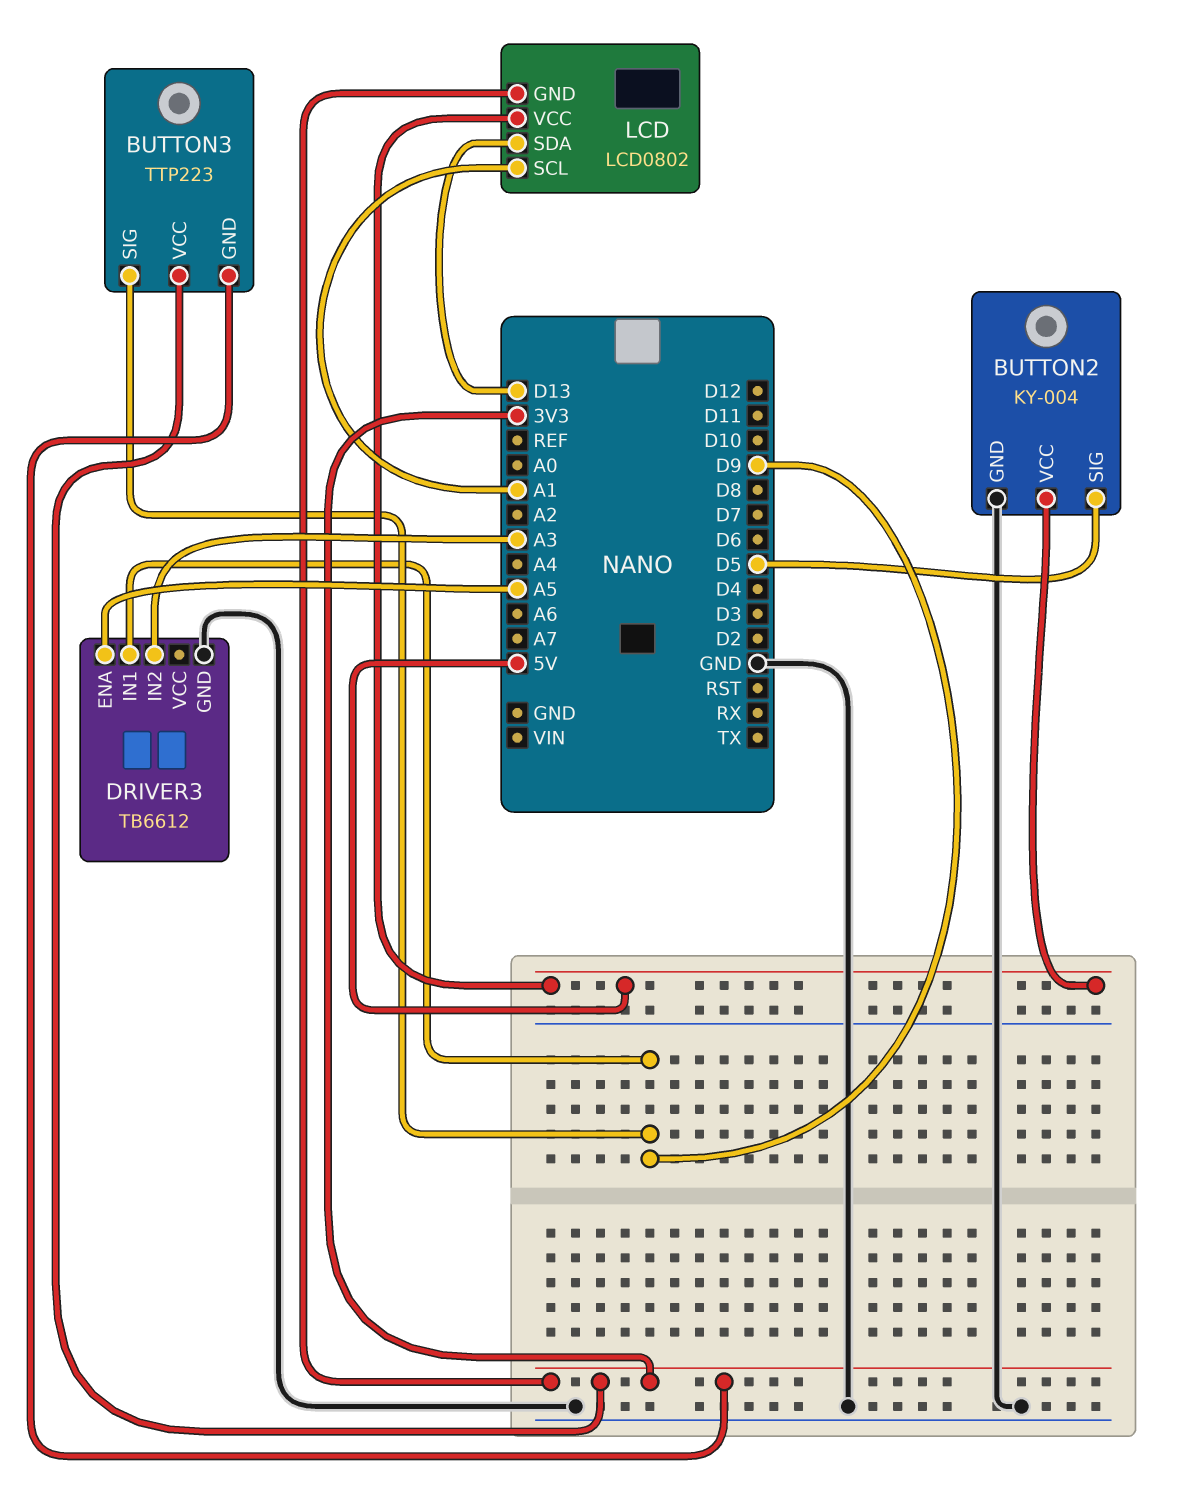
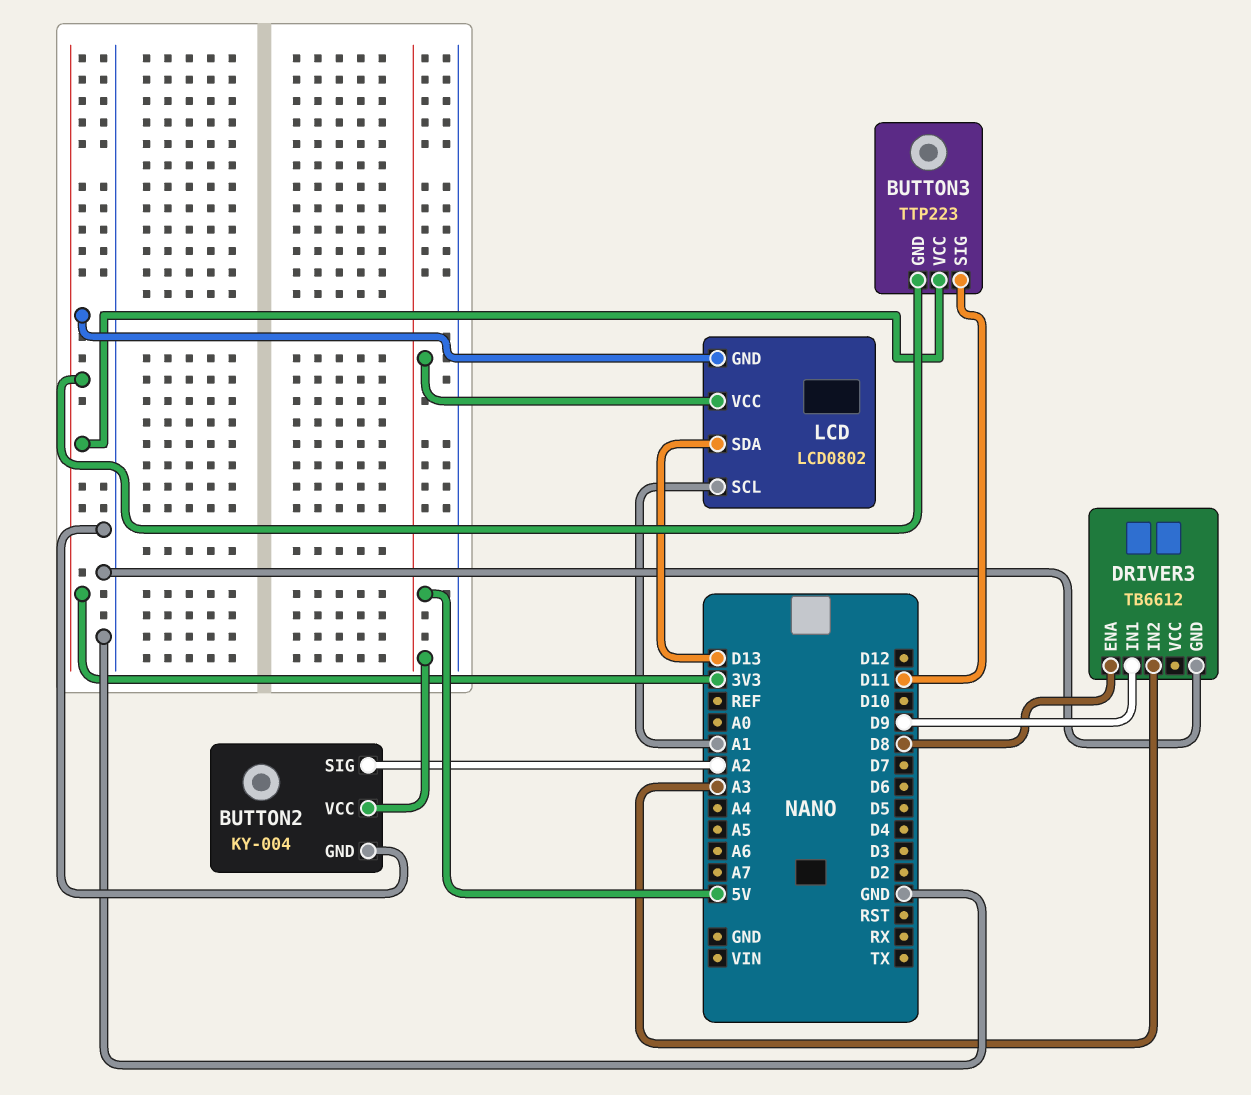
BUTTON2 pin SIG: D5 -> A2
BUTTON3 pin SIG: D9 -> D11
DRIVER3 pin ENA: A5 -> D8

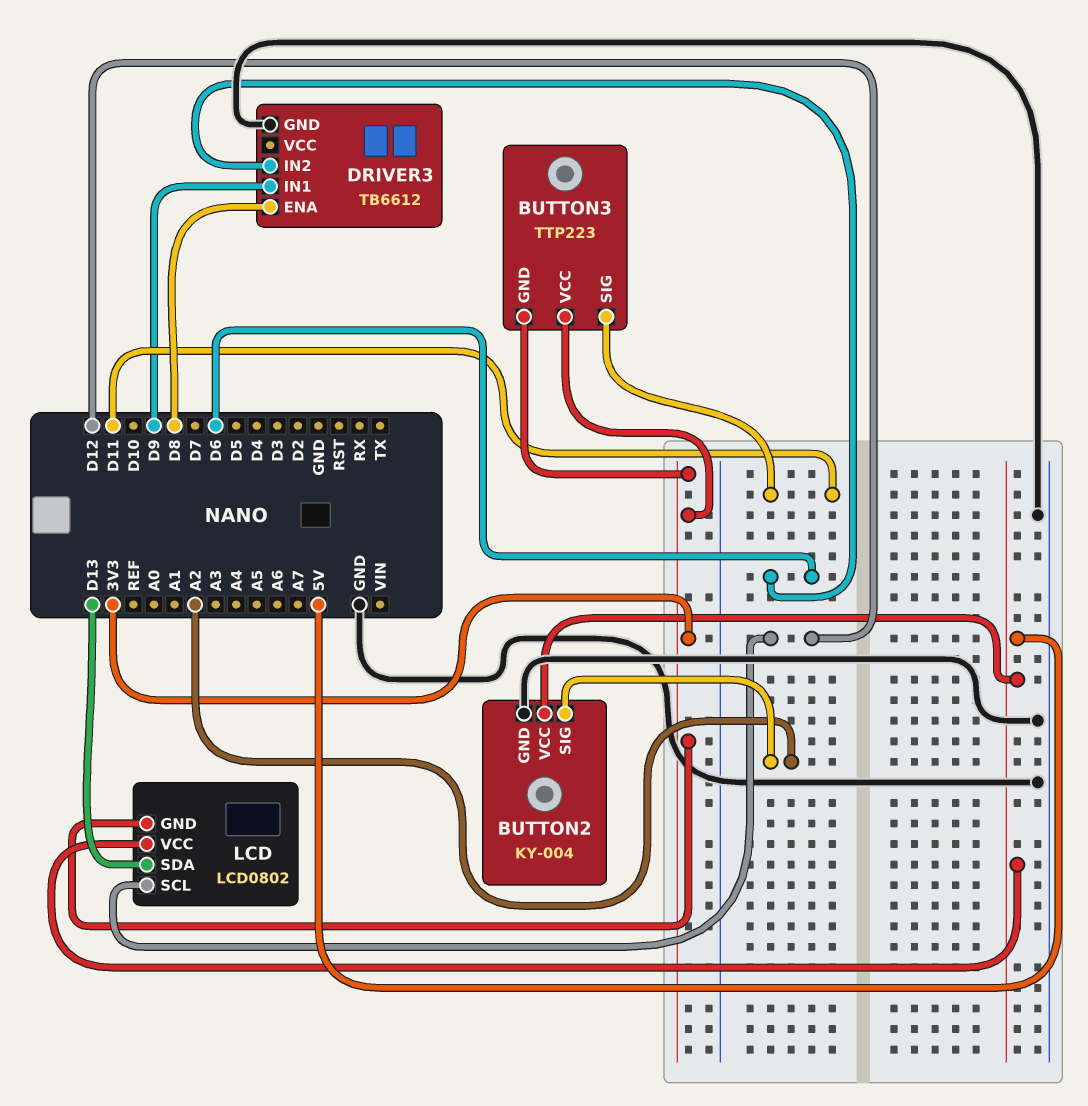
DRIVER3 pin IN2: A3 -> D6
LCD pin SCL: A1 -> D12

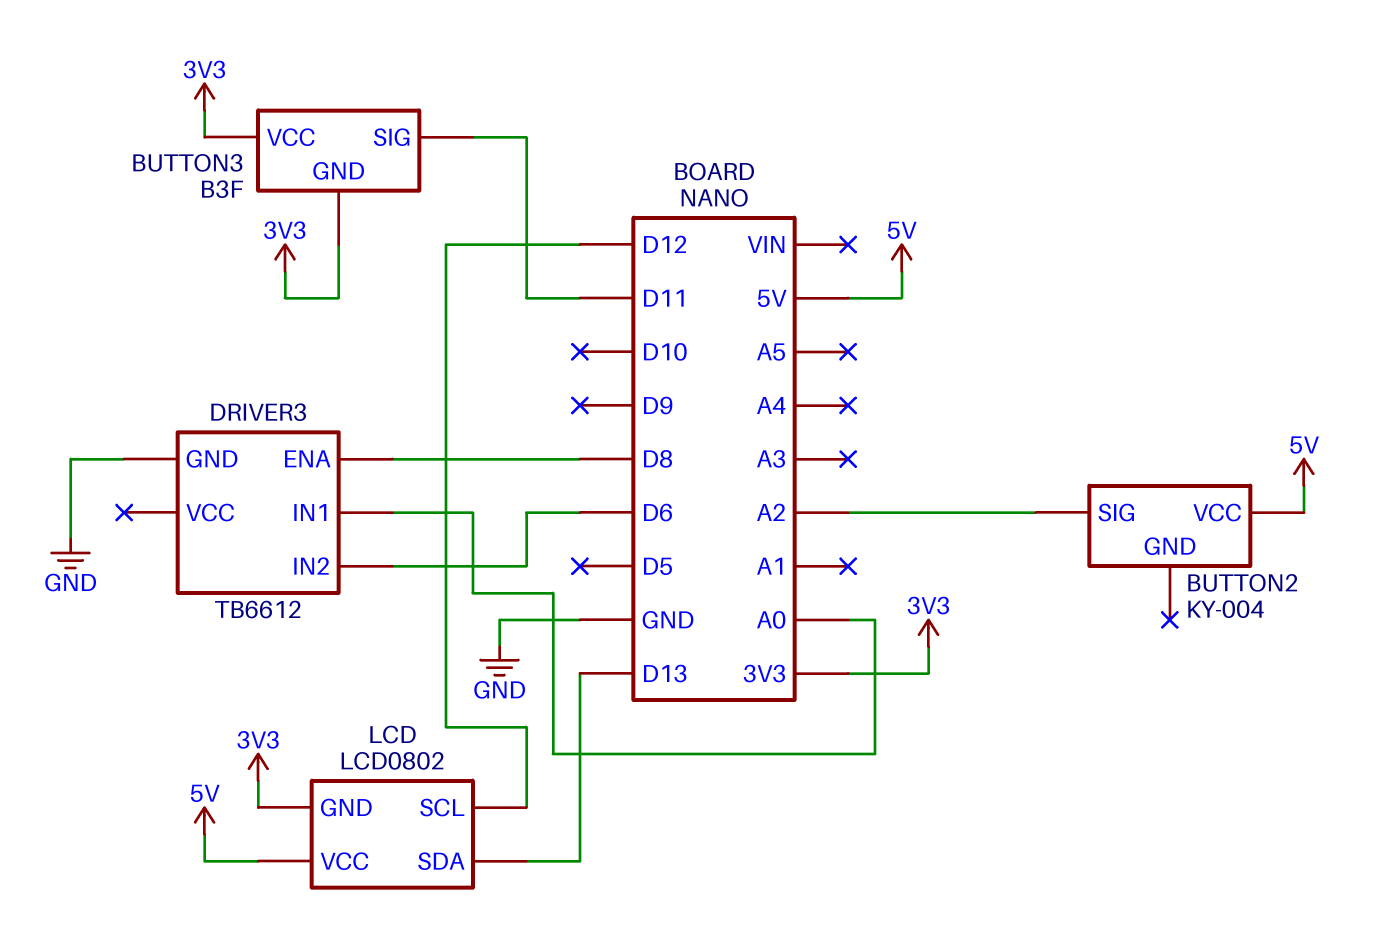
BUTTON2 pin GND: GND -> none
BUTTON3: TTP223 -> B3F
DRIVER3 pin IN1: D9 -> A0

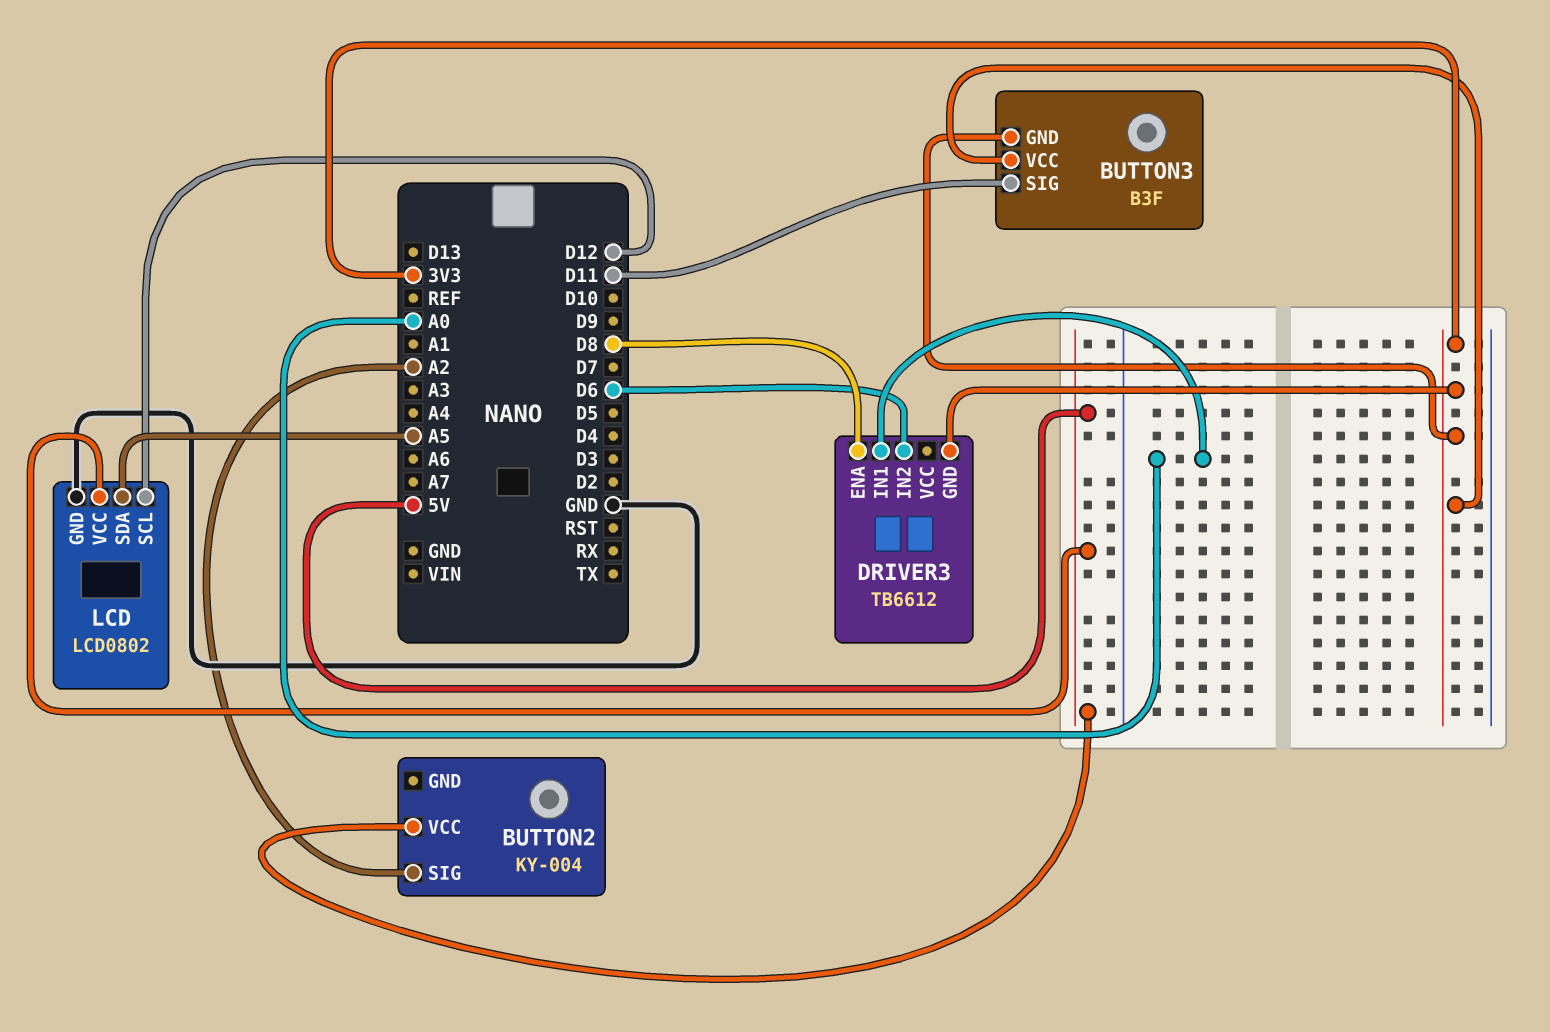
DRIVER3 pin GND: GND -> 3V3
LCD pin GND: 3V3 -> GND
LCD pin SDA: D13 -> A5

